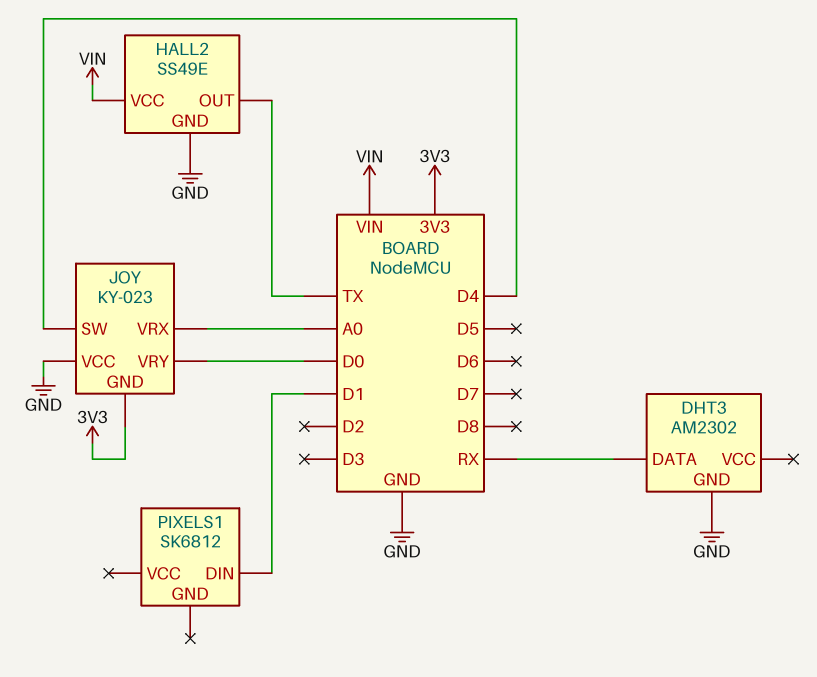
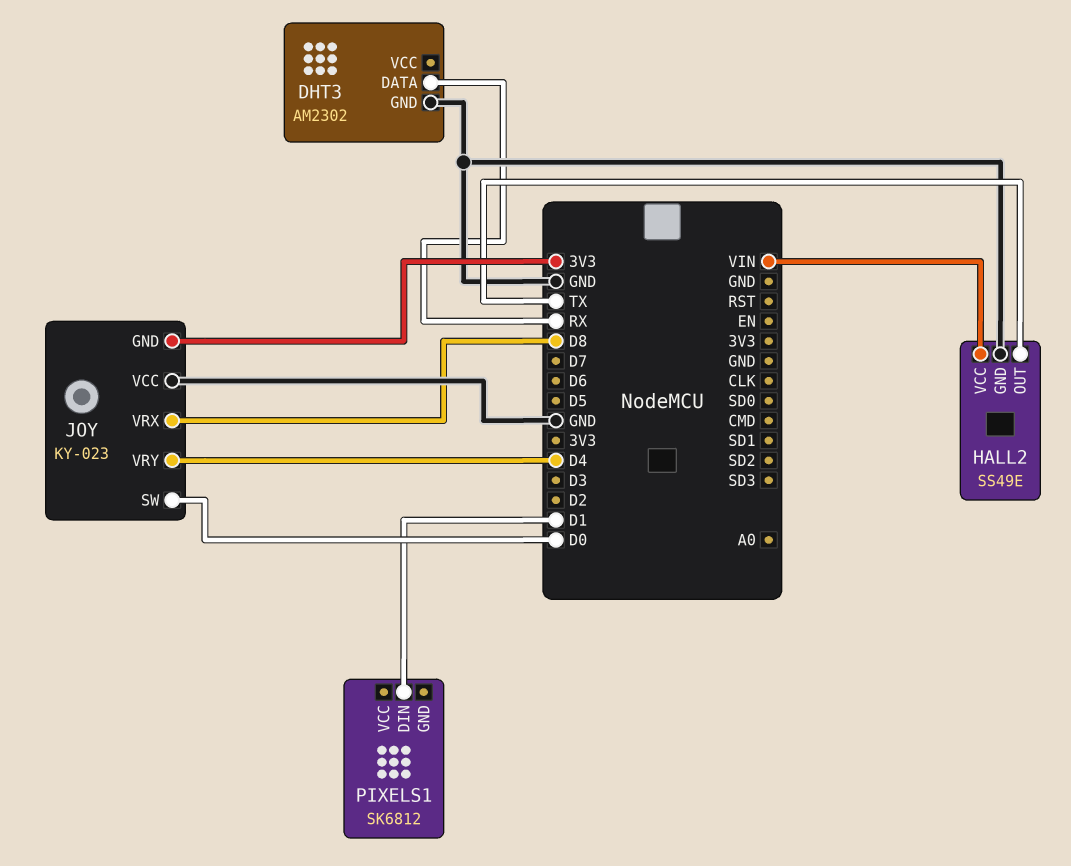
JOY pin SW: D4 -> D0
JOY pin VRX: A0 -> D8
JOY pin VRY: D0 -> D4

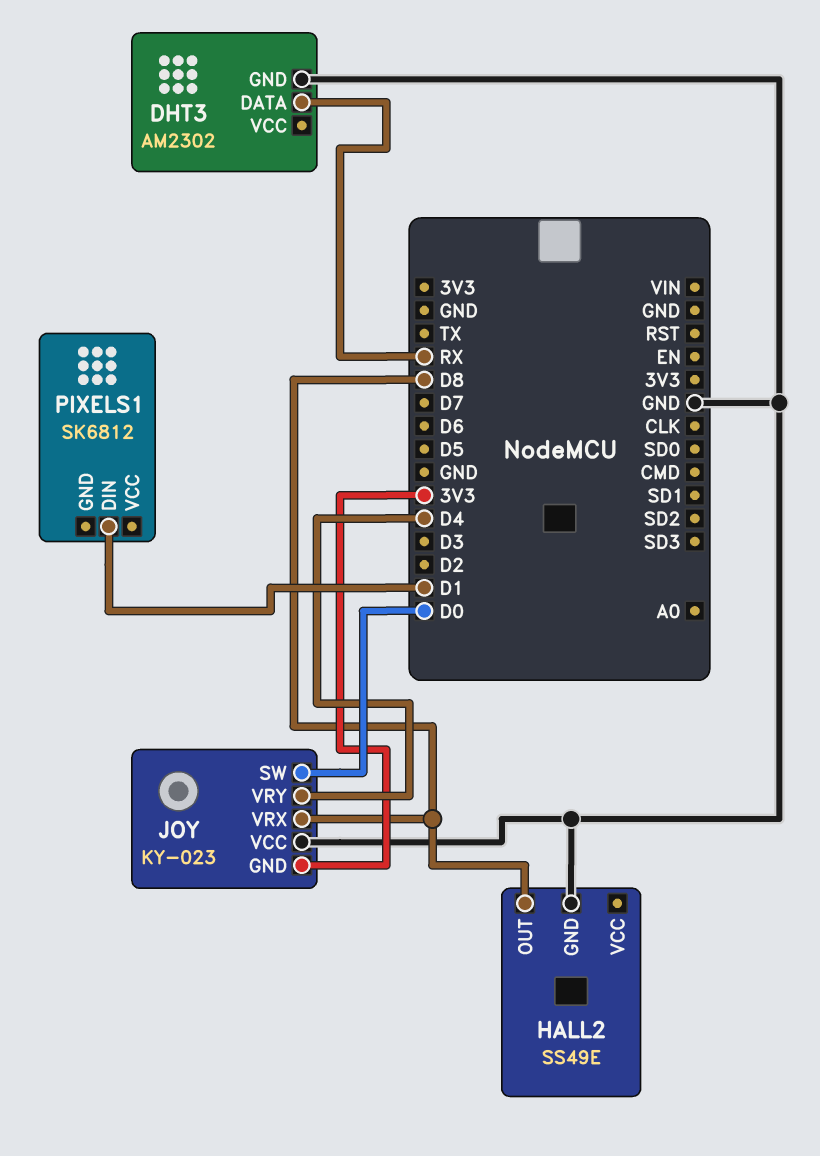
HALL2 pin OUT: TX -> D8
HALL2 pin VCC: VIN -> none

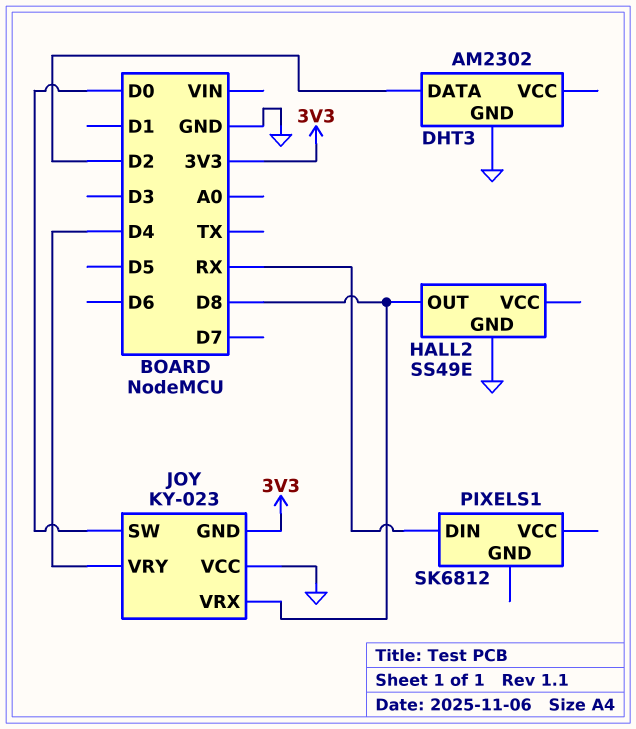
DHT3 pin DATA: RX -> D2
PIXELS1 pin DIN: D1 -> RX

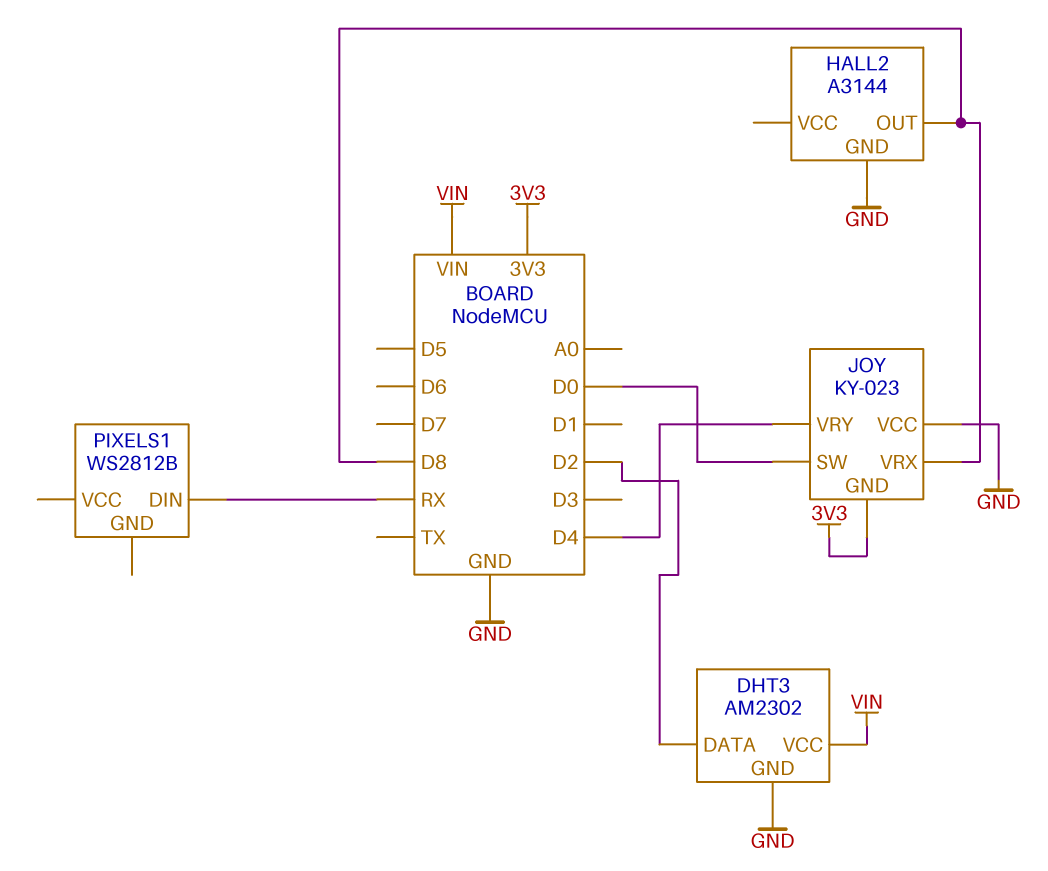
DHT3 pin VCC: none -> VIN
HALL2: SS49E -> A3144
PIXELS1: SK6812 -> WS2812B

